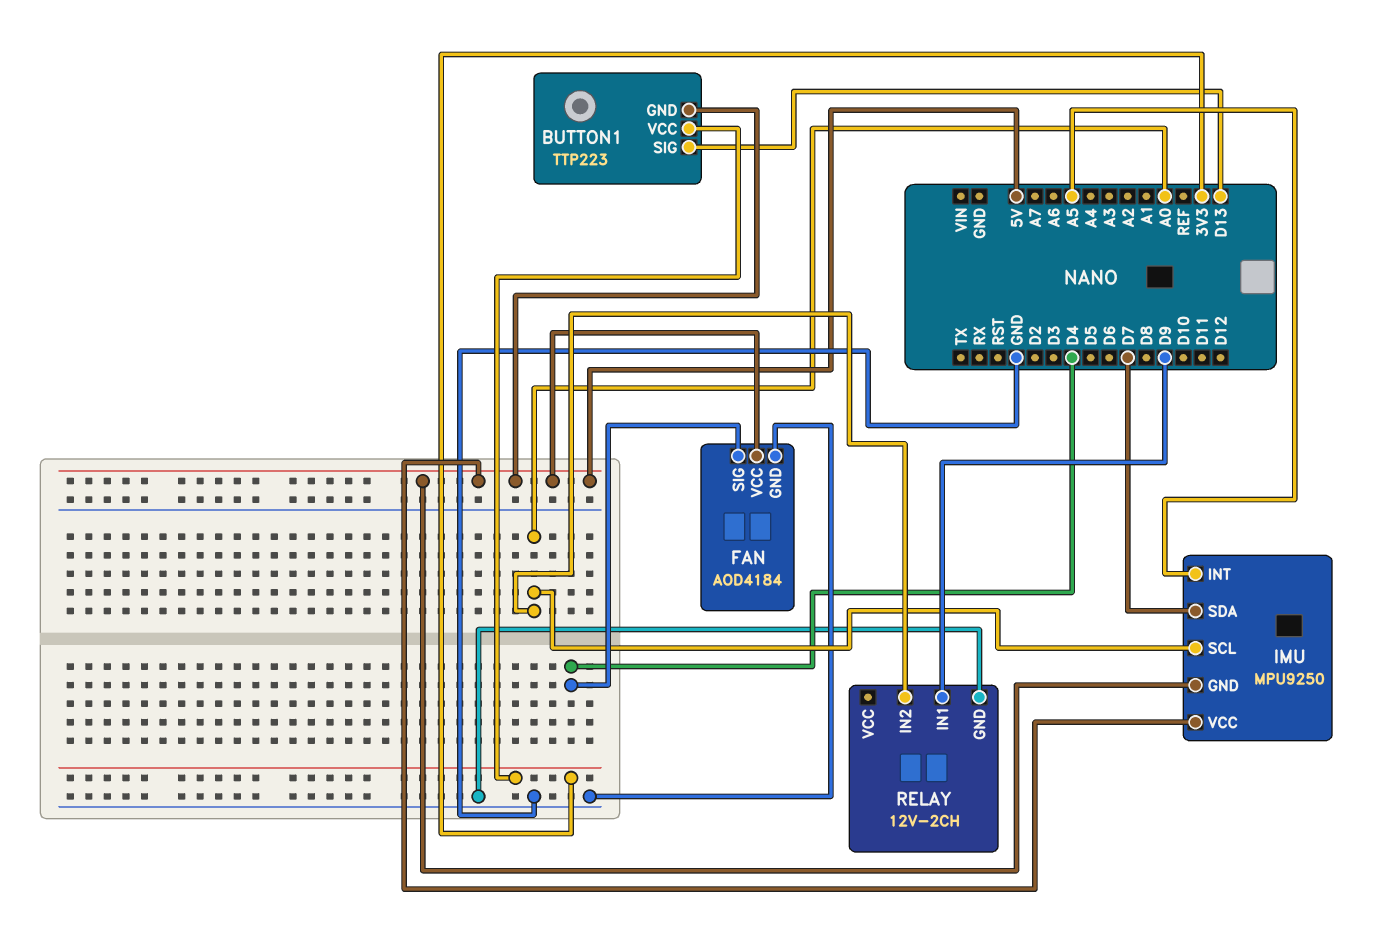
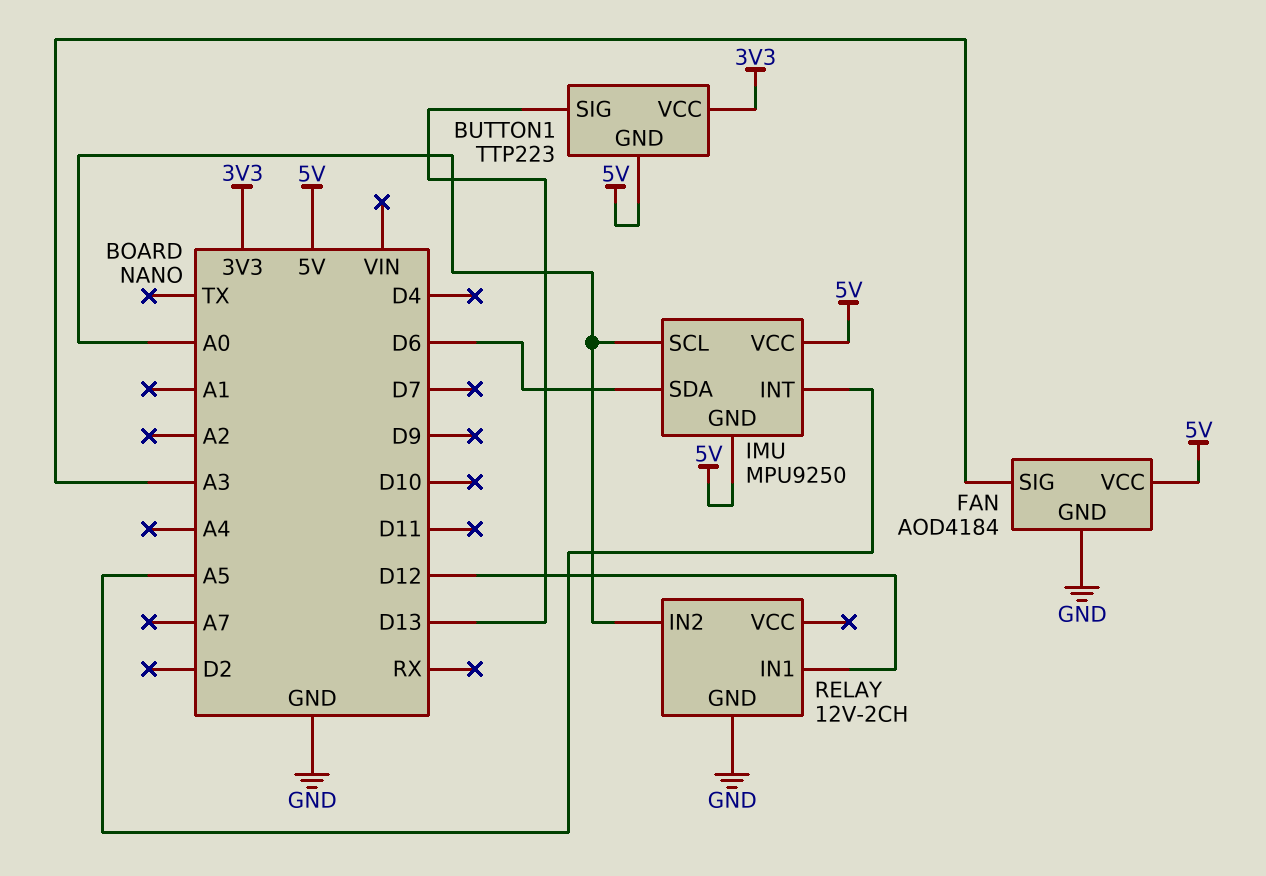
FAN pin SIG: D4 -> A3
IMU pin SDA: D7 -> D6
RELAY pin IN1: D9 -> D12

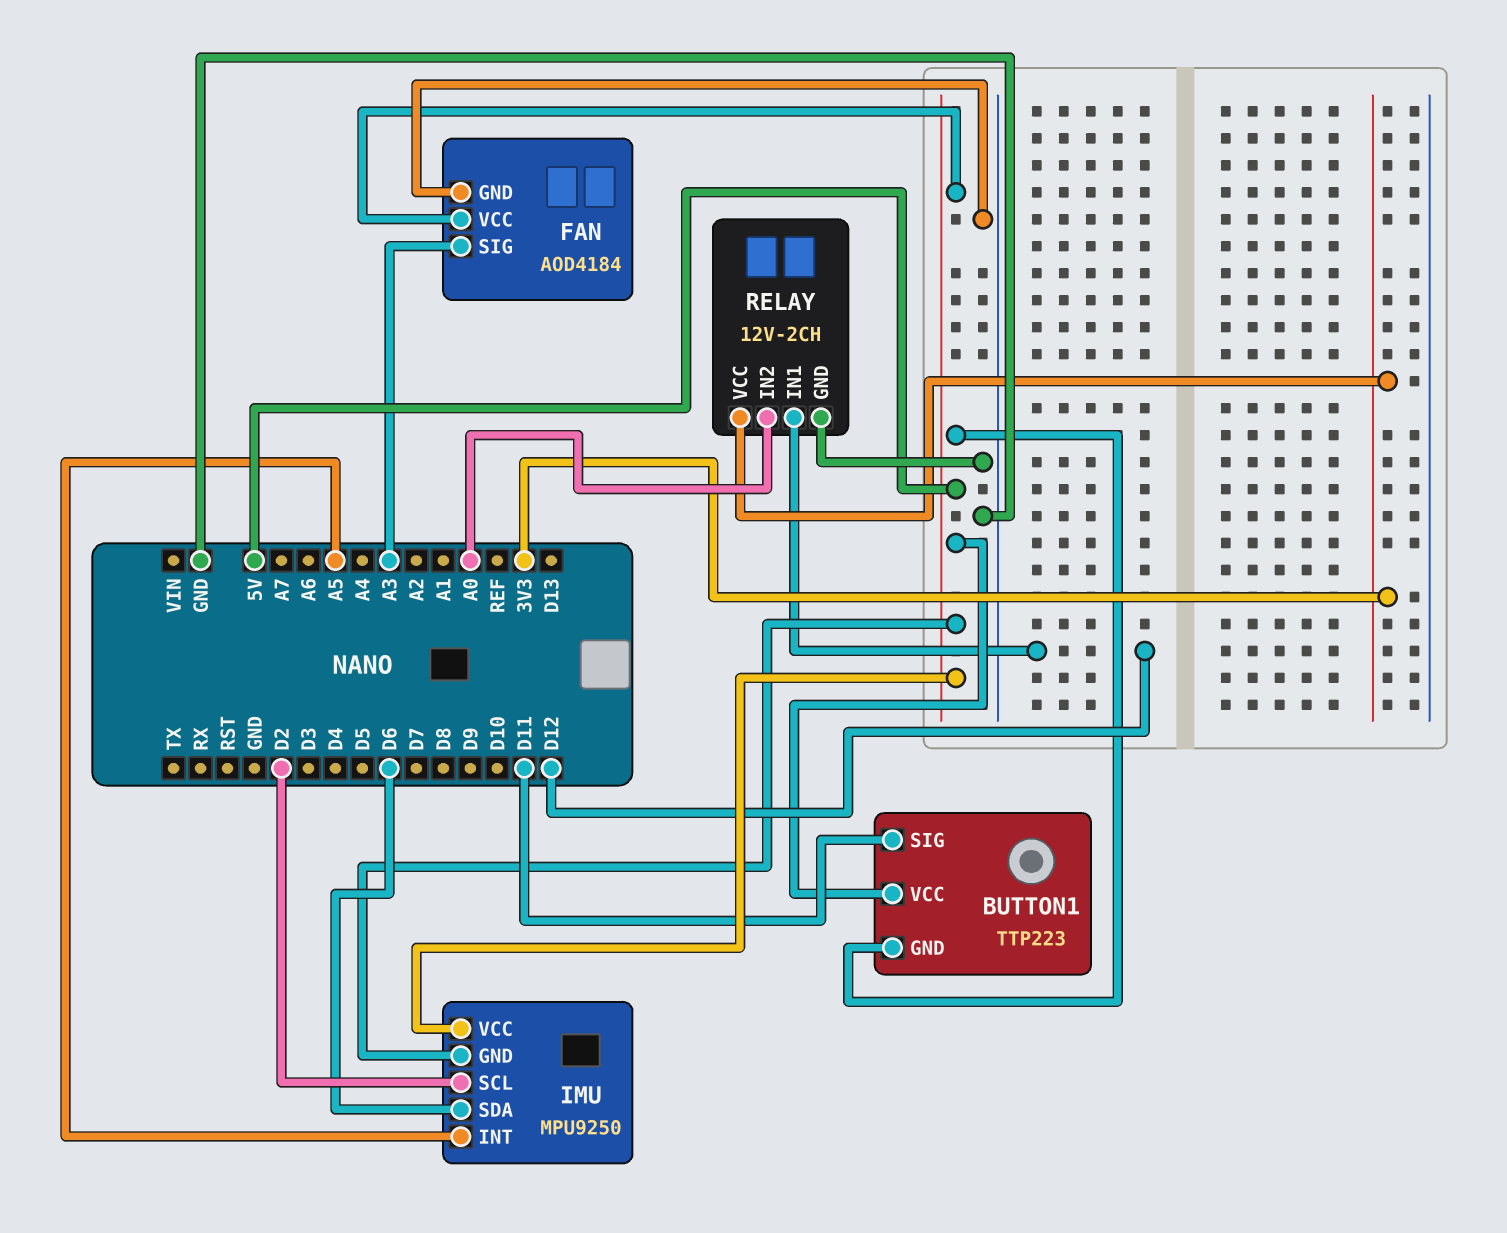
BUTTON1 pin SIG: D13 -> D11
BUTTON1 pin VCC: 3V3 -> 5V
IMU pin SCL: A0 -> D2
RELAY pin VCC: none -> 3V3

